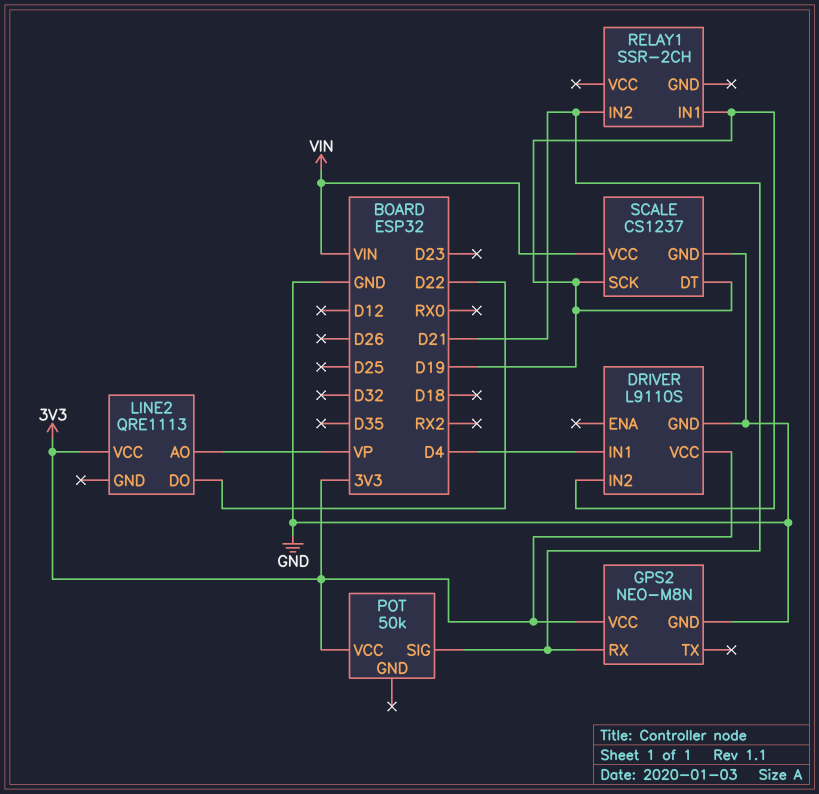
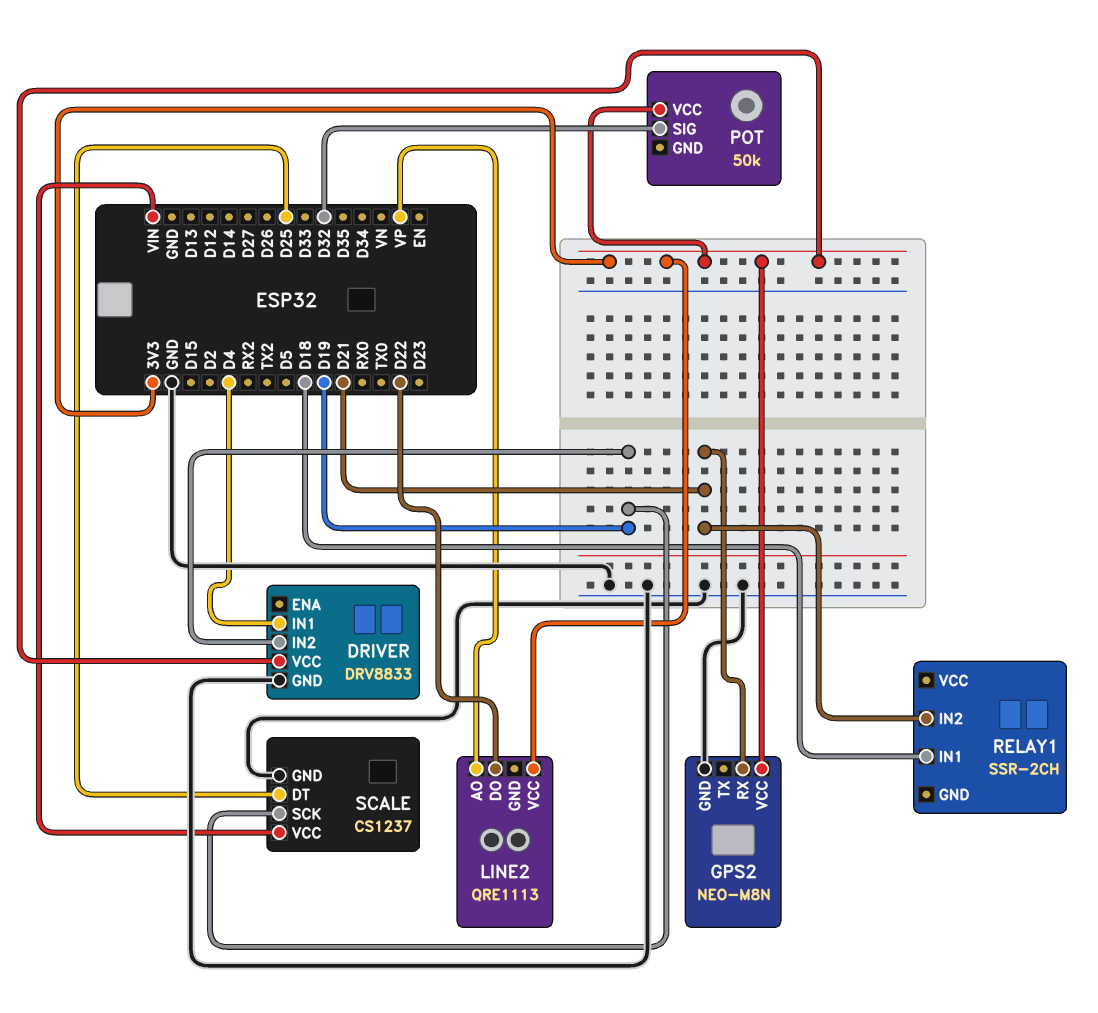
DRIVER: L9110S -> DRV8833
POT pin SIG: D21 -> D32
RELAY1 pin IN1: D19 -> D18
SCALE pin DT: D19 -> D25

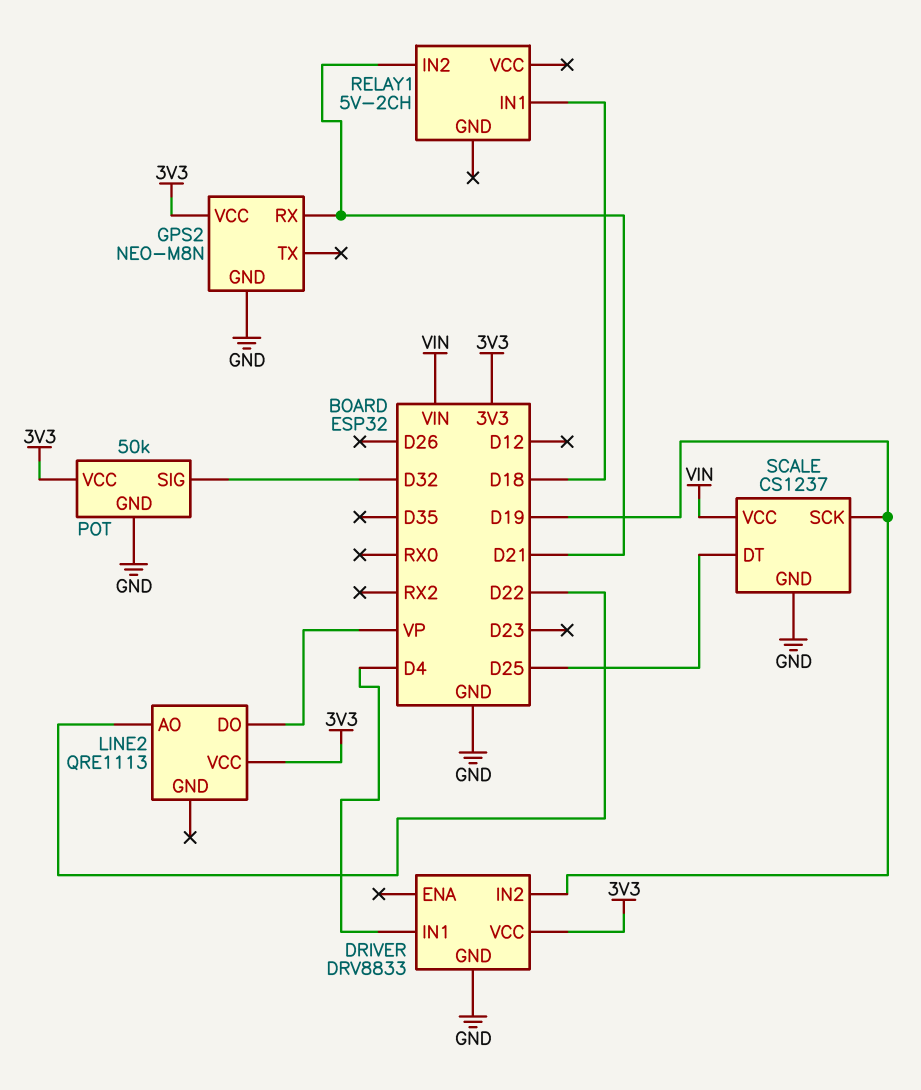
LINE2 pin AO: VP -> D22
LINE2 pin DO: D22 -> VP
POT pin GND: none -> GND
RELAY1: SSR-2CH -> 5V-2CH

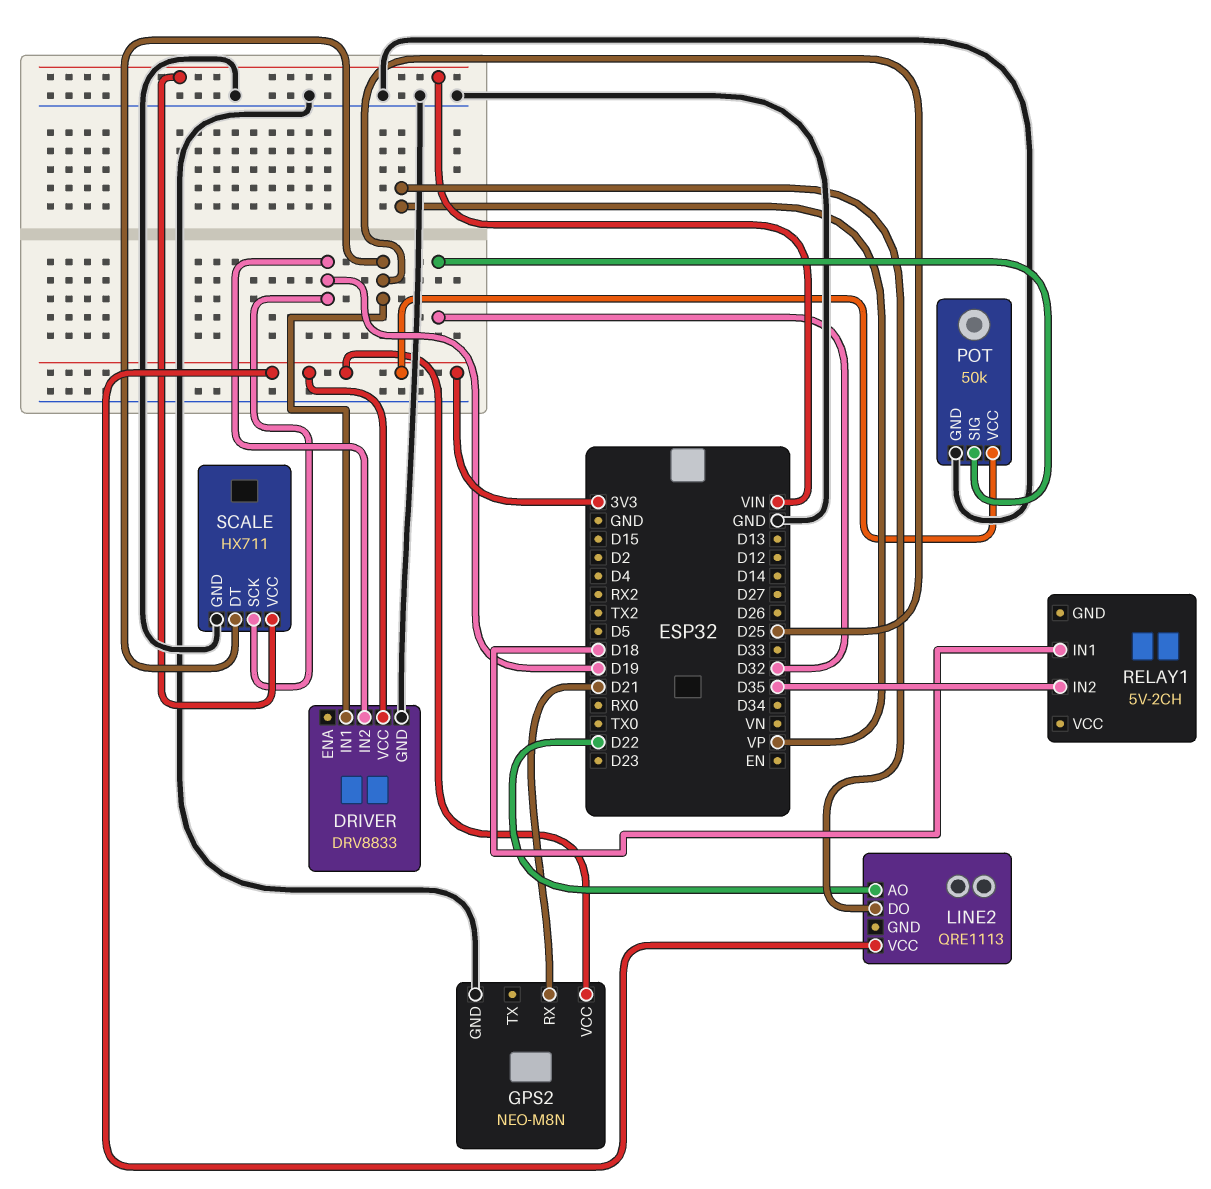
DRIVER pin IN1: D4 -> D25
RELAY1 pin IN2: D21 -> D35
SCALE: CS1237 -> HX711

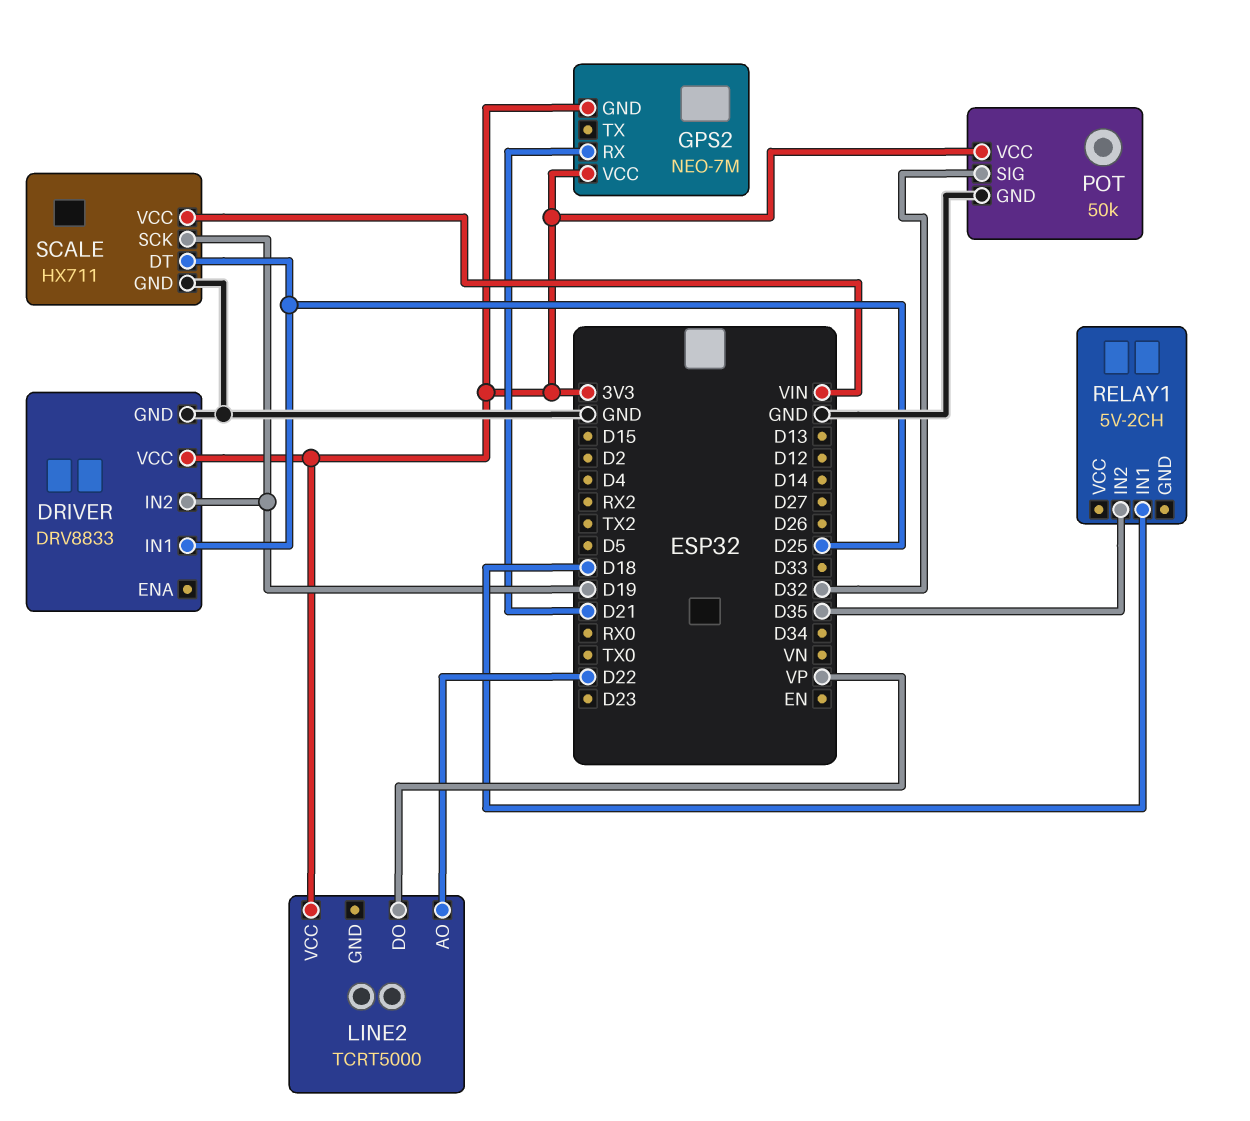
GPS2: NEO-M8N -> NEO-7M
GPS2 pin GND: GND -> 3V3
LINE2: QRE1113 -> TCRT5000

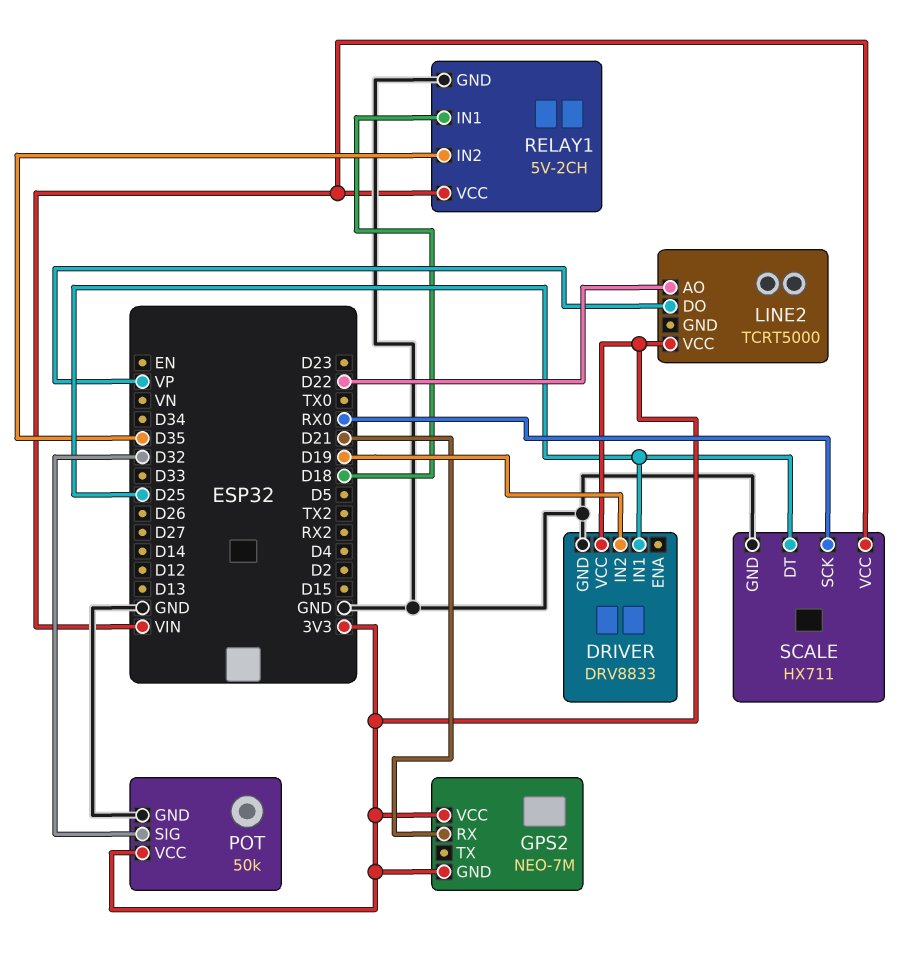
RELAY1 pin GND: none -> GND
RELAY1 pin VCC: none -> VIN
SCALE pin SCK: D19 -> RX0

